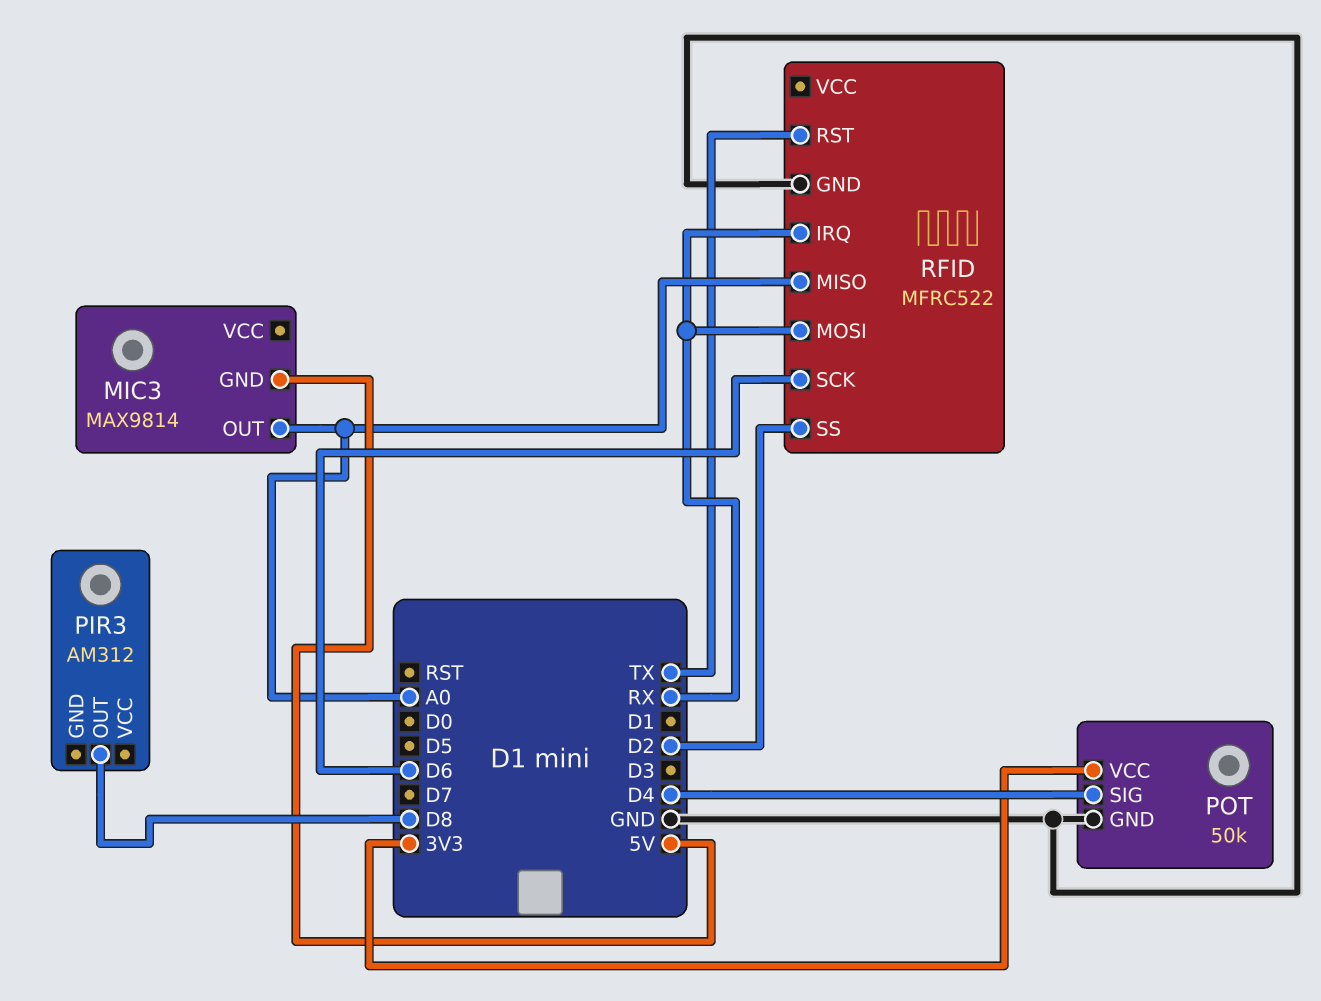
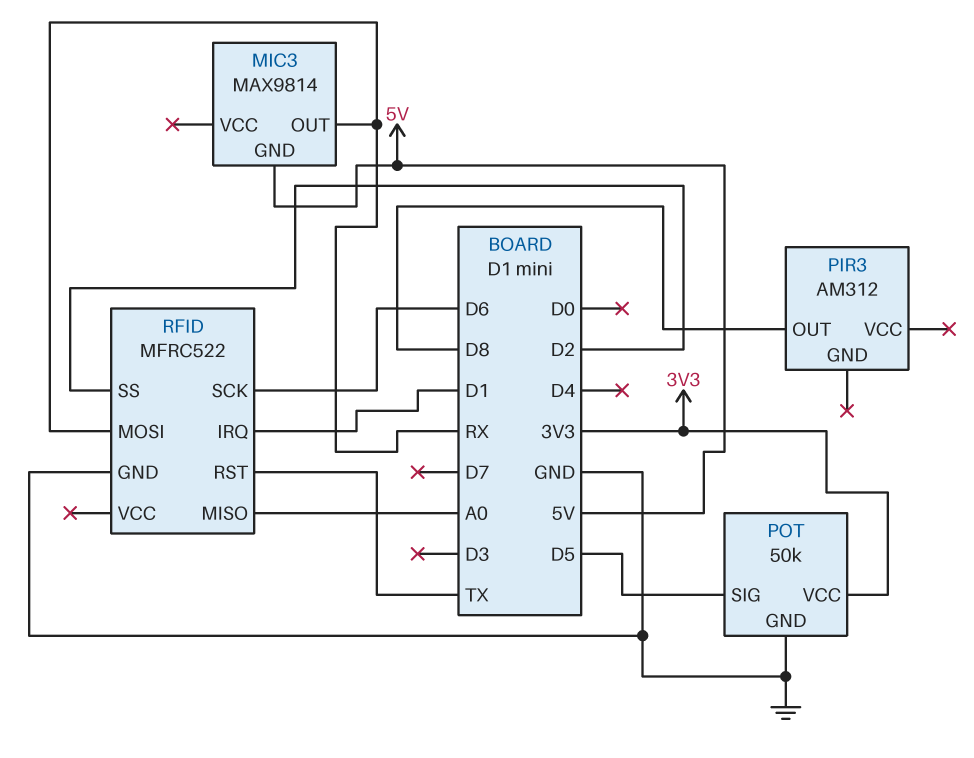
MIC3 pin OUT: A0 -> RX
POT pin SIG: D4 -> D5
RFID pin IRQ: RX -> D1

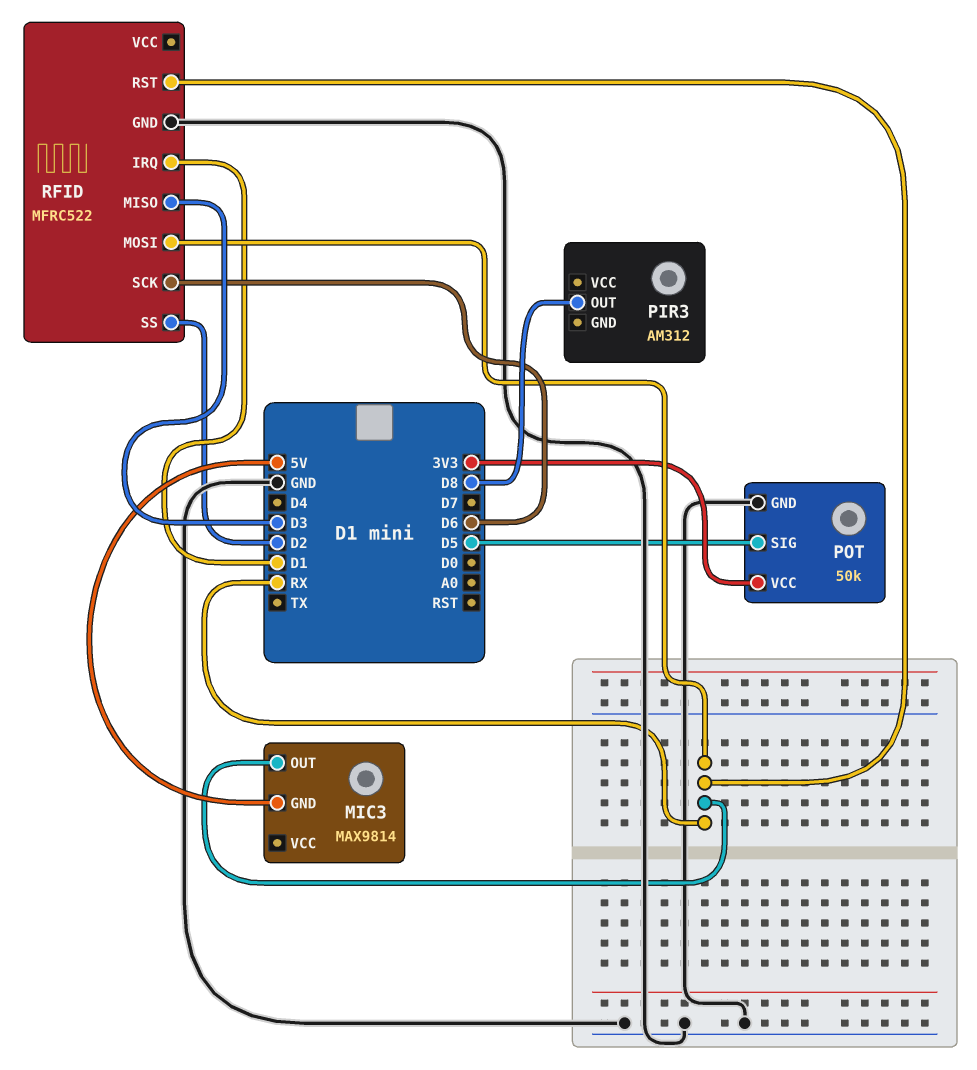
RFID pin MISO: A0 -> D3
RFID pin RST: TX -> RX

